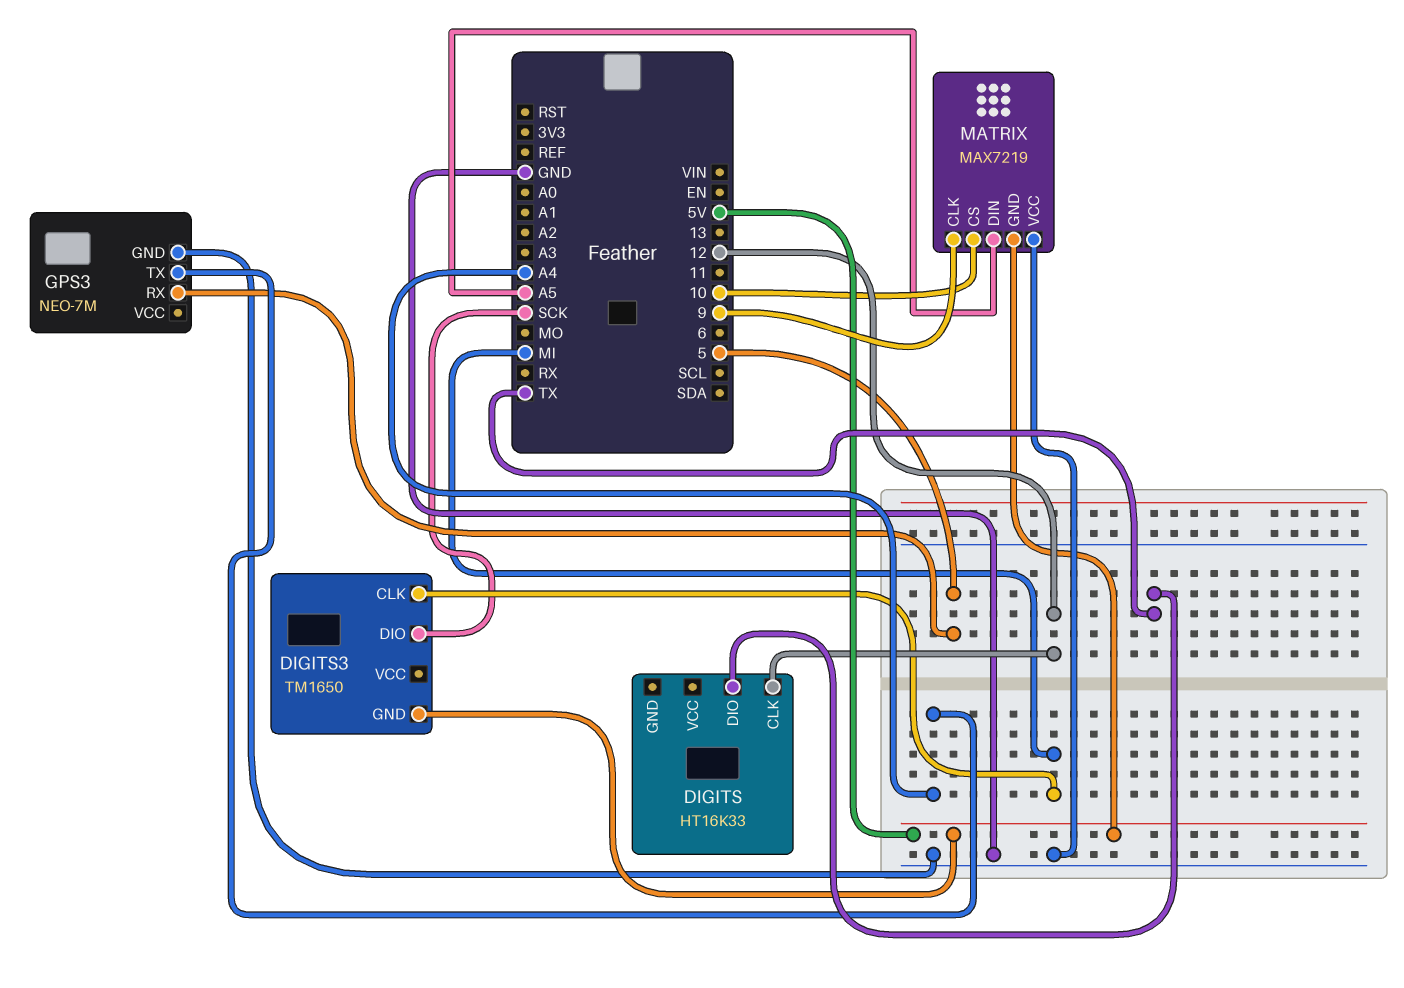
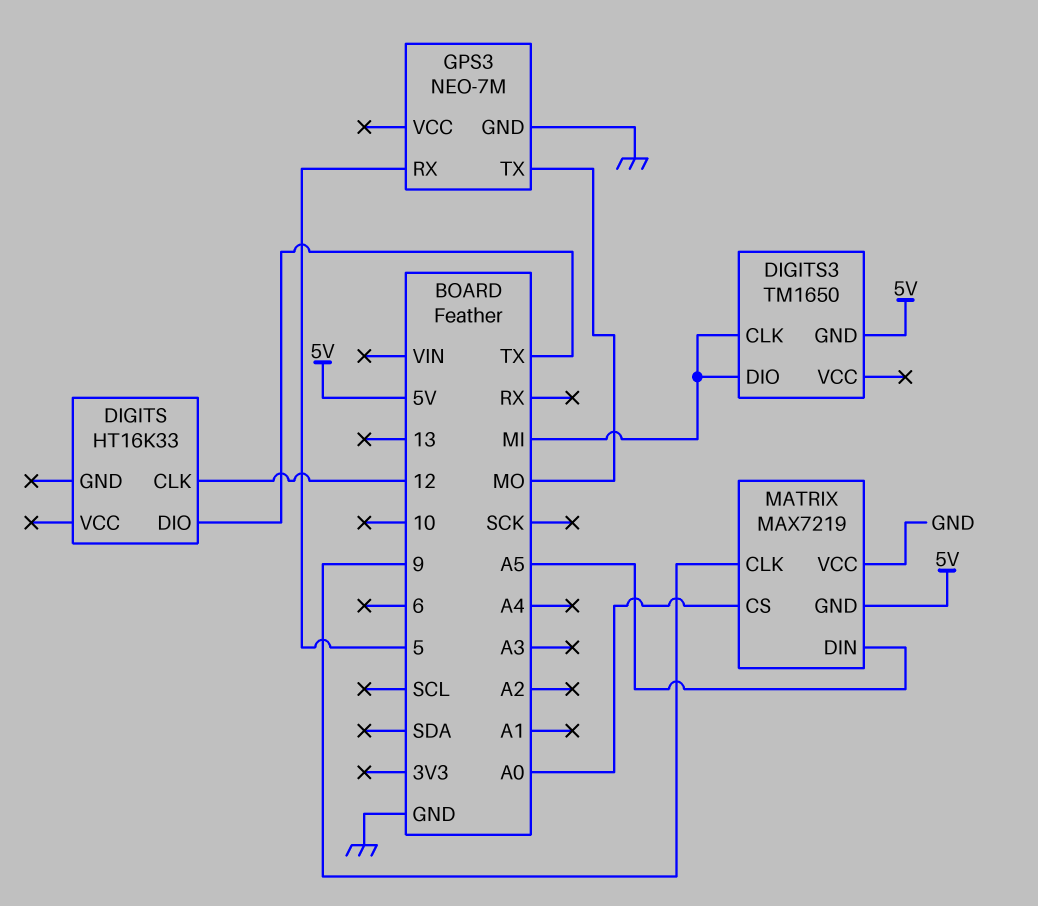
DIGITS3 pin DIO: SCK -> MI
GPS3 pin TX: A4 -> MO
MATRIX pin CS: 10 -> A0

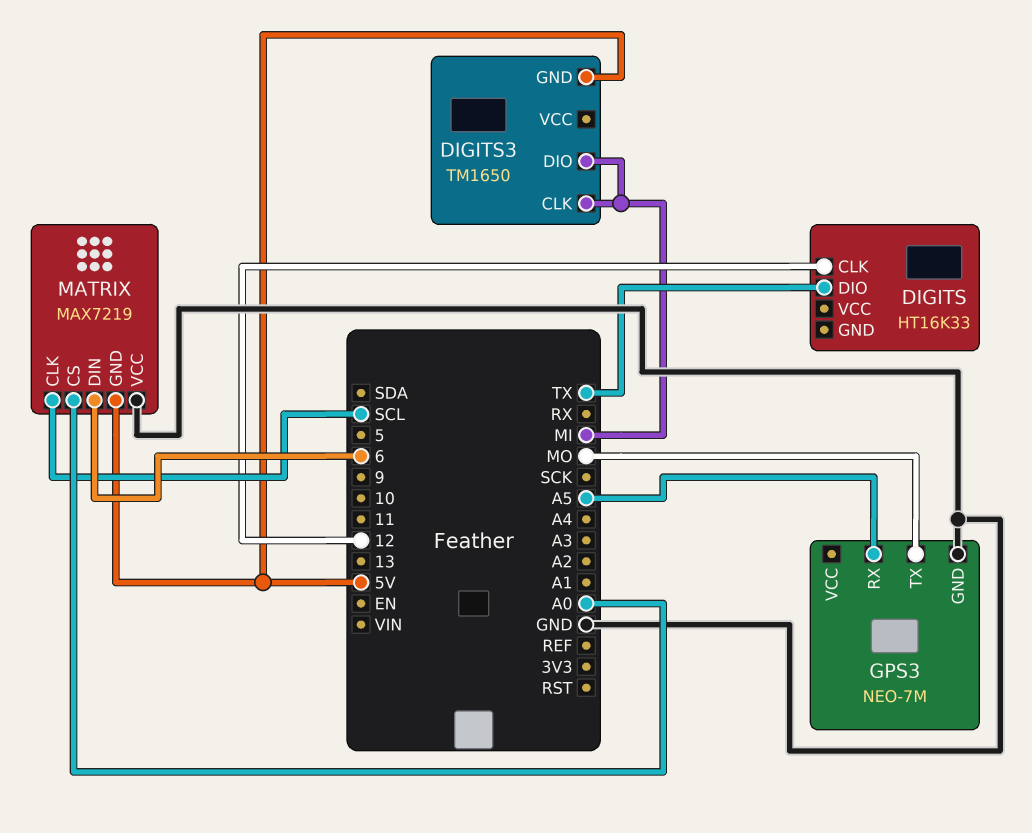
GPS3 pin RX: 5 -> A5
MATRIX pin CLK: 9 -> SCL
MATRIX pin DIN: A5 -> 6

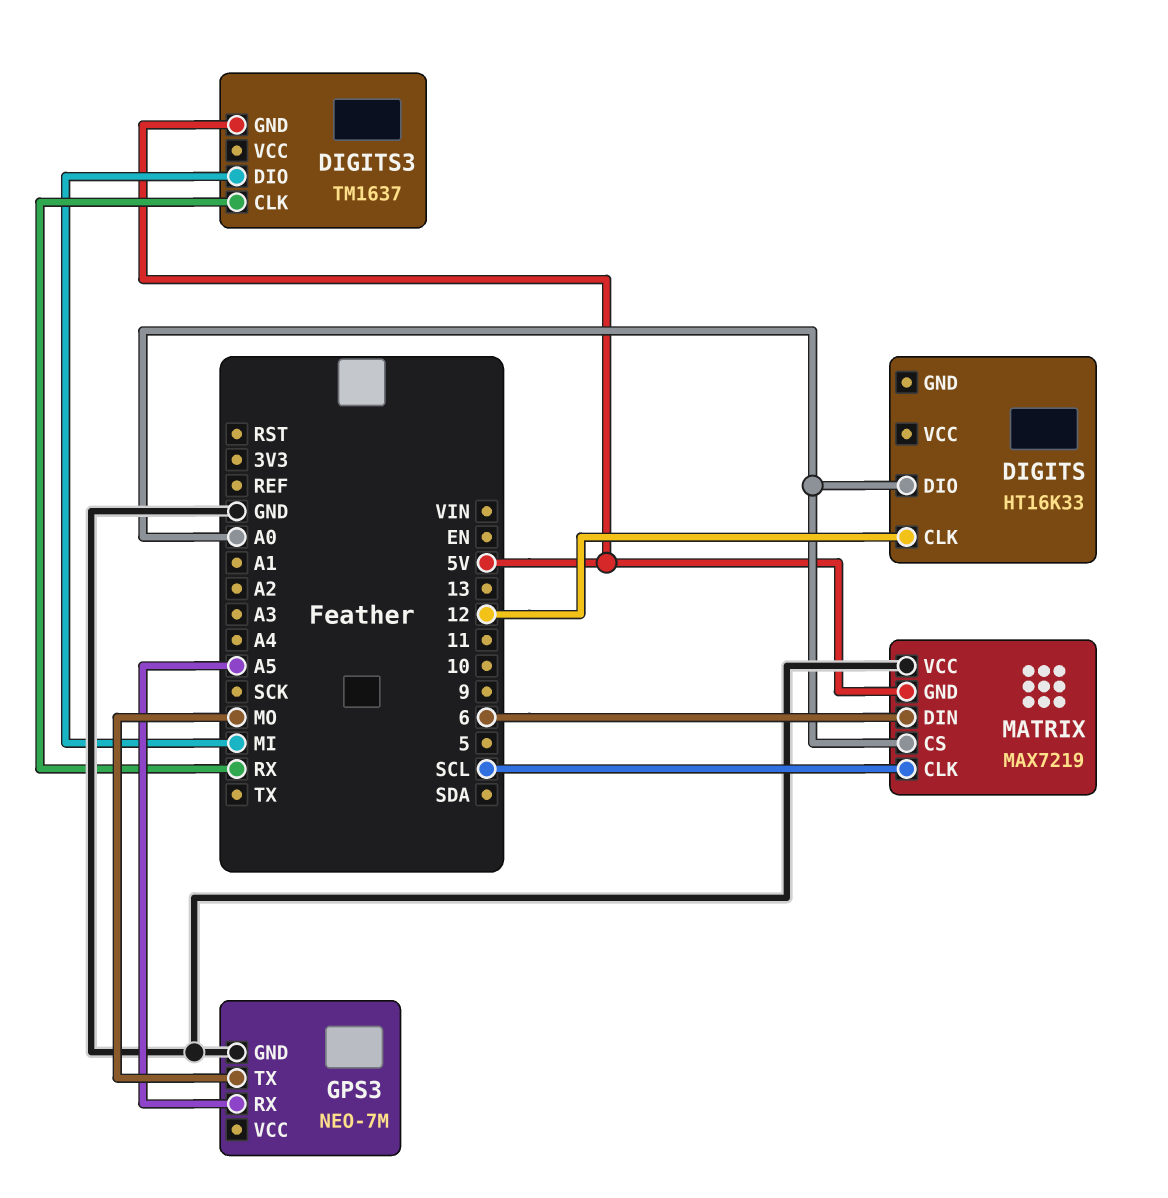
DIGITS pin DIO: TX -> A0
DIGITS3: TM1650 -> TM1637
DIGITS3 pin CLK: MI -> RX

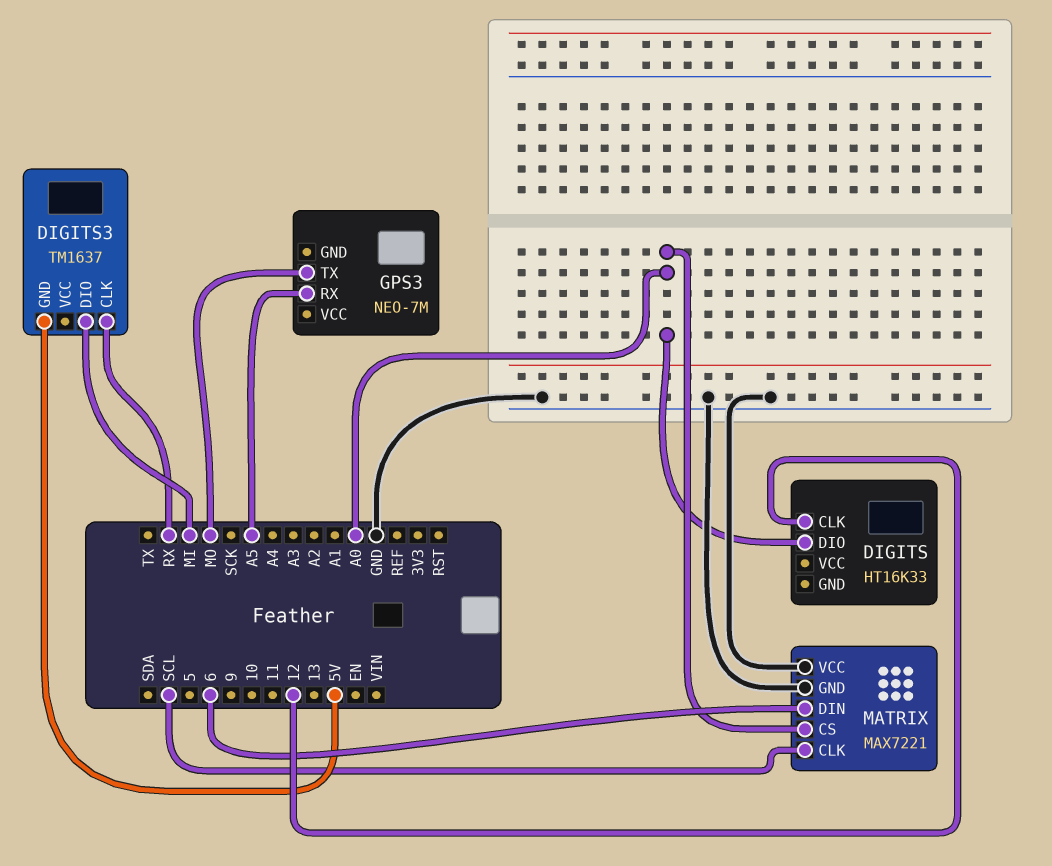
GPS3 pin GND: GND -> none
MATRIX: MAX7219 -> MAX7221
MATRIX pin GND: 5V -> GND

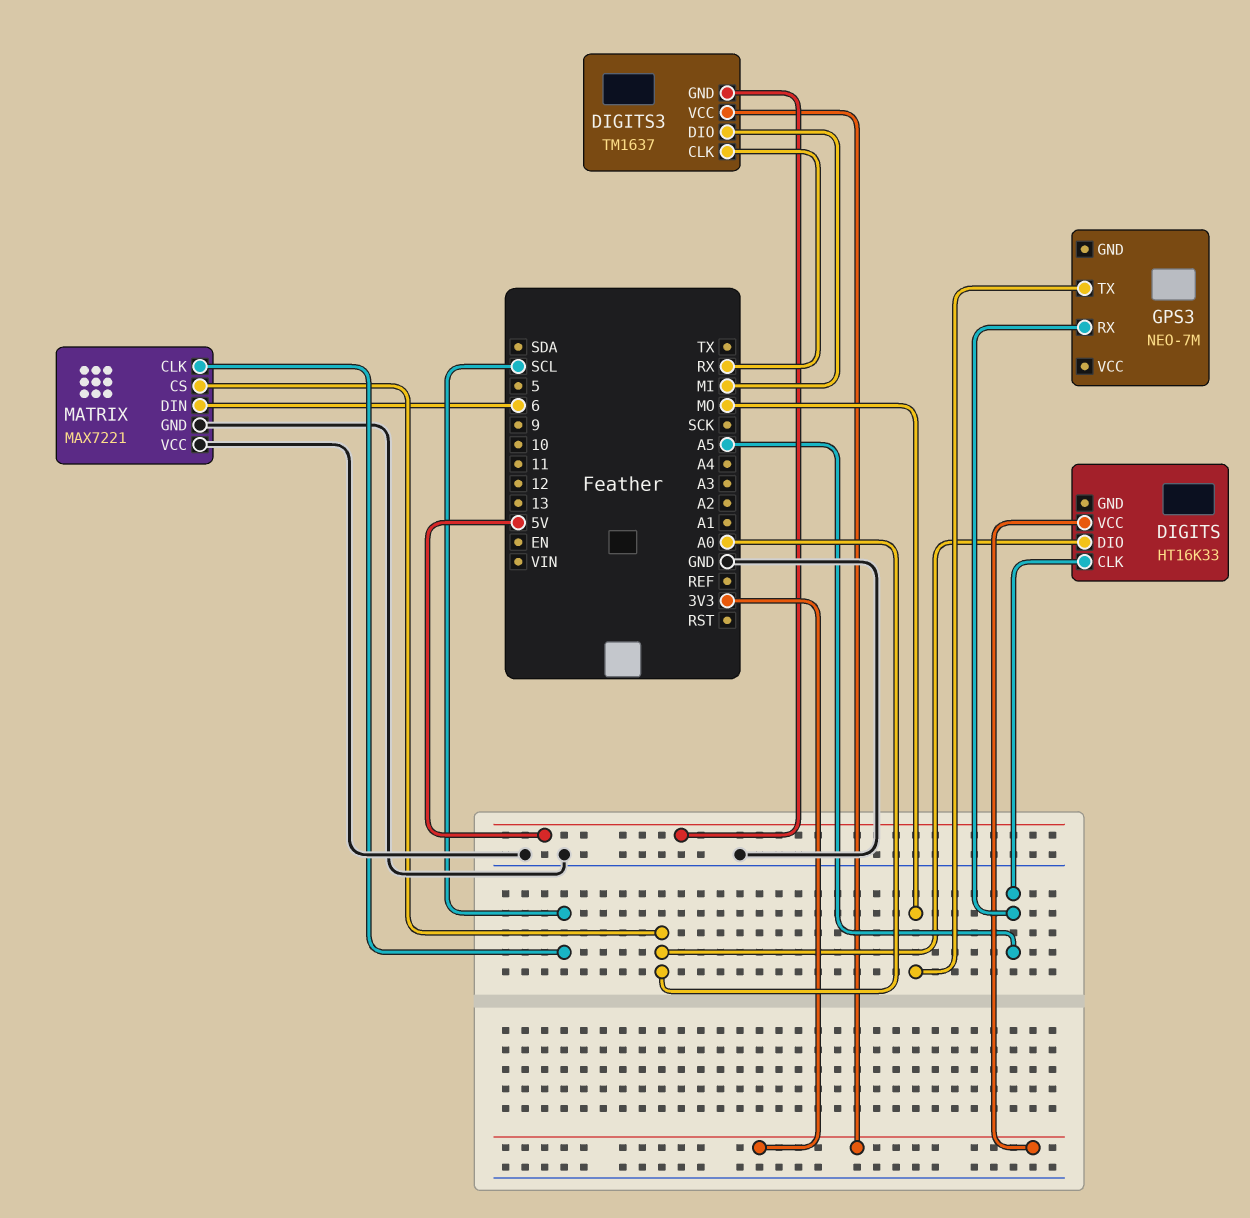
DIGITS pin CLK: 12 -> A5
DIGITS pin VCC: none -> 3V3
DIGITS3 pin VCC: none -> 3V3

